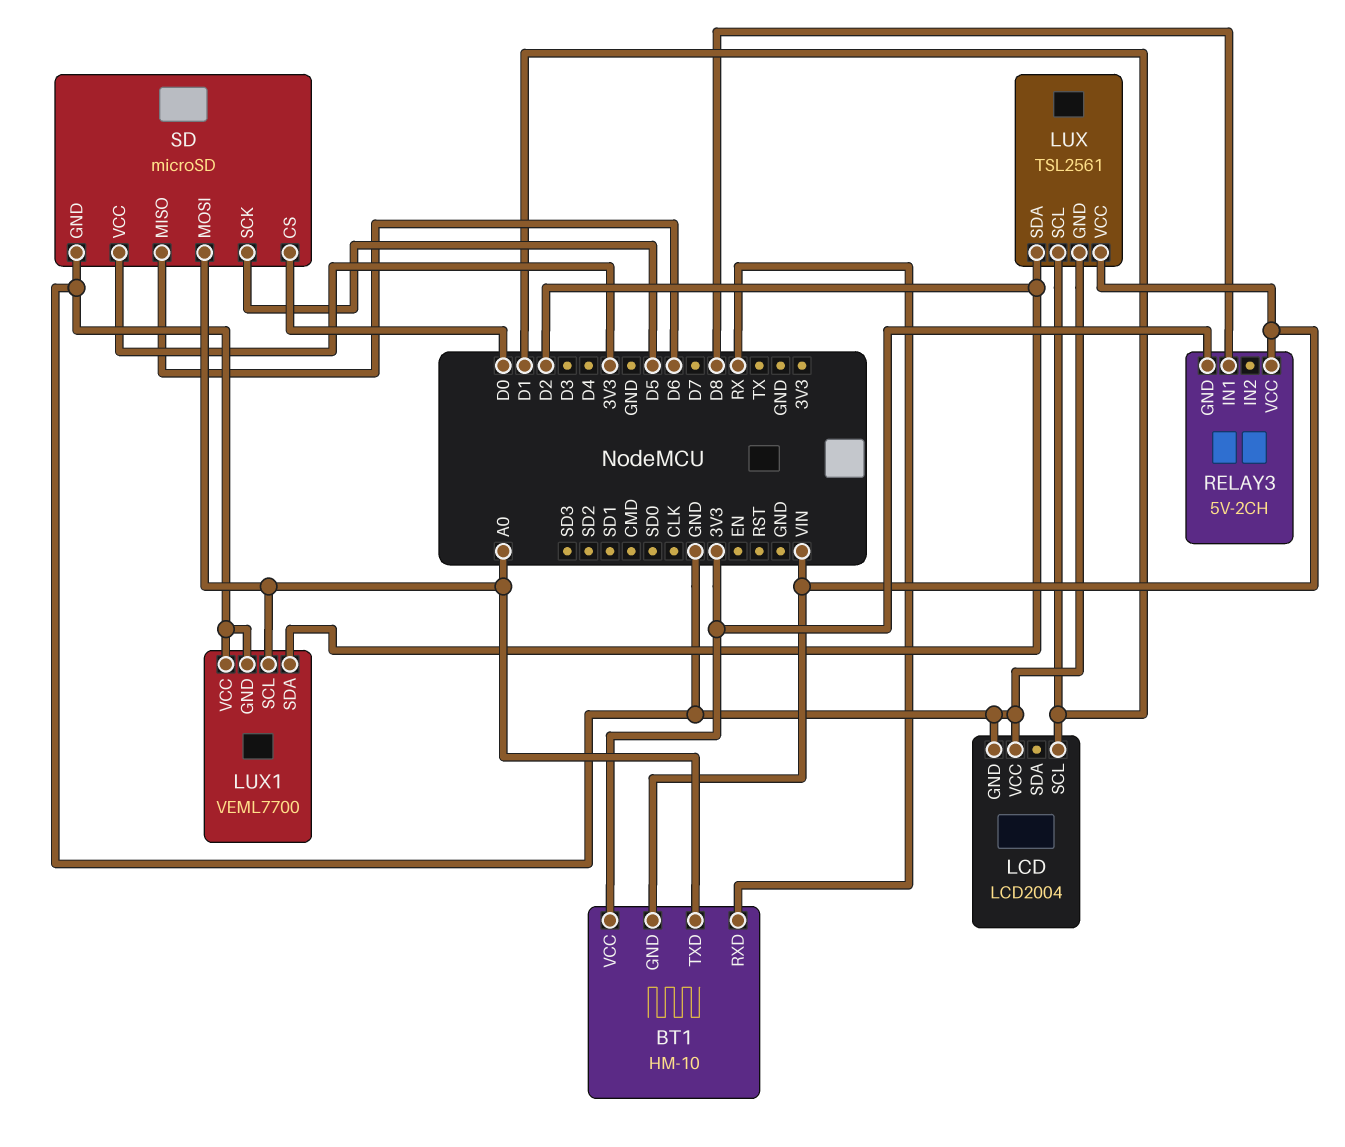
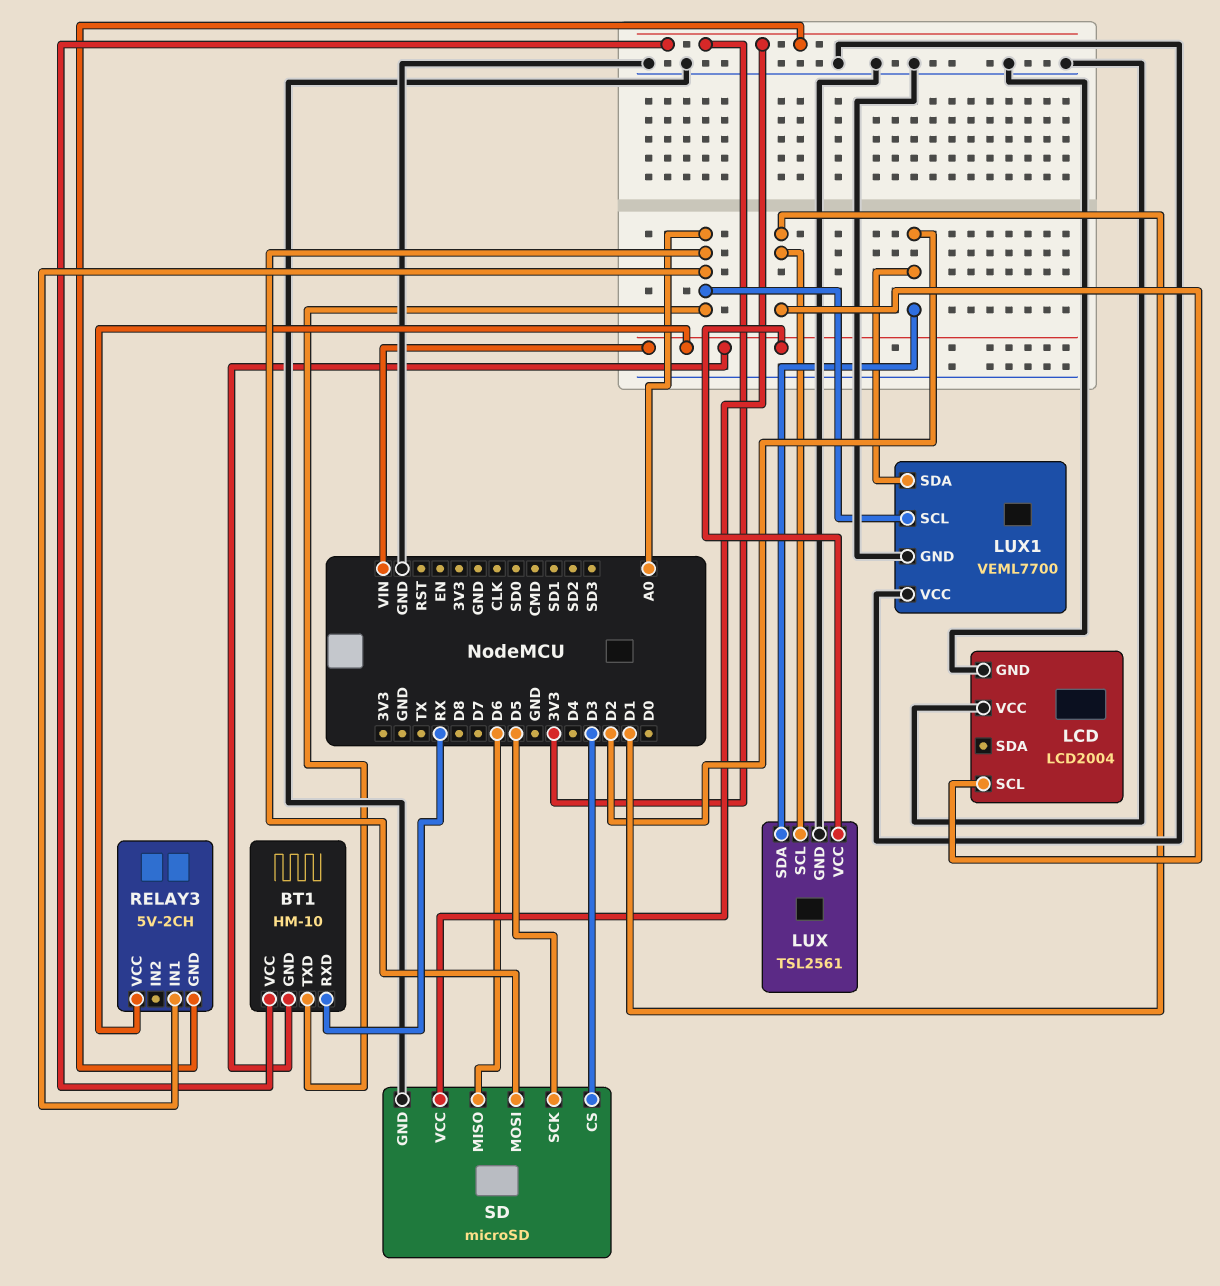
RELAY3 pin IN1: D8 -> A0
SD pin CS: D0 -> D3

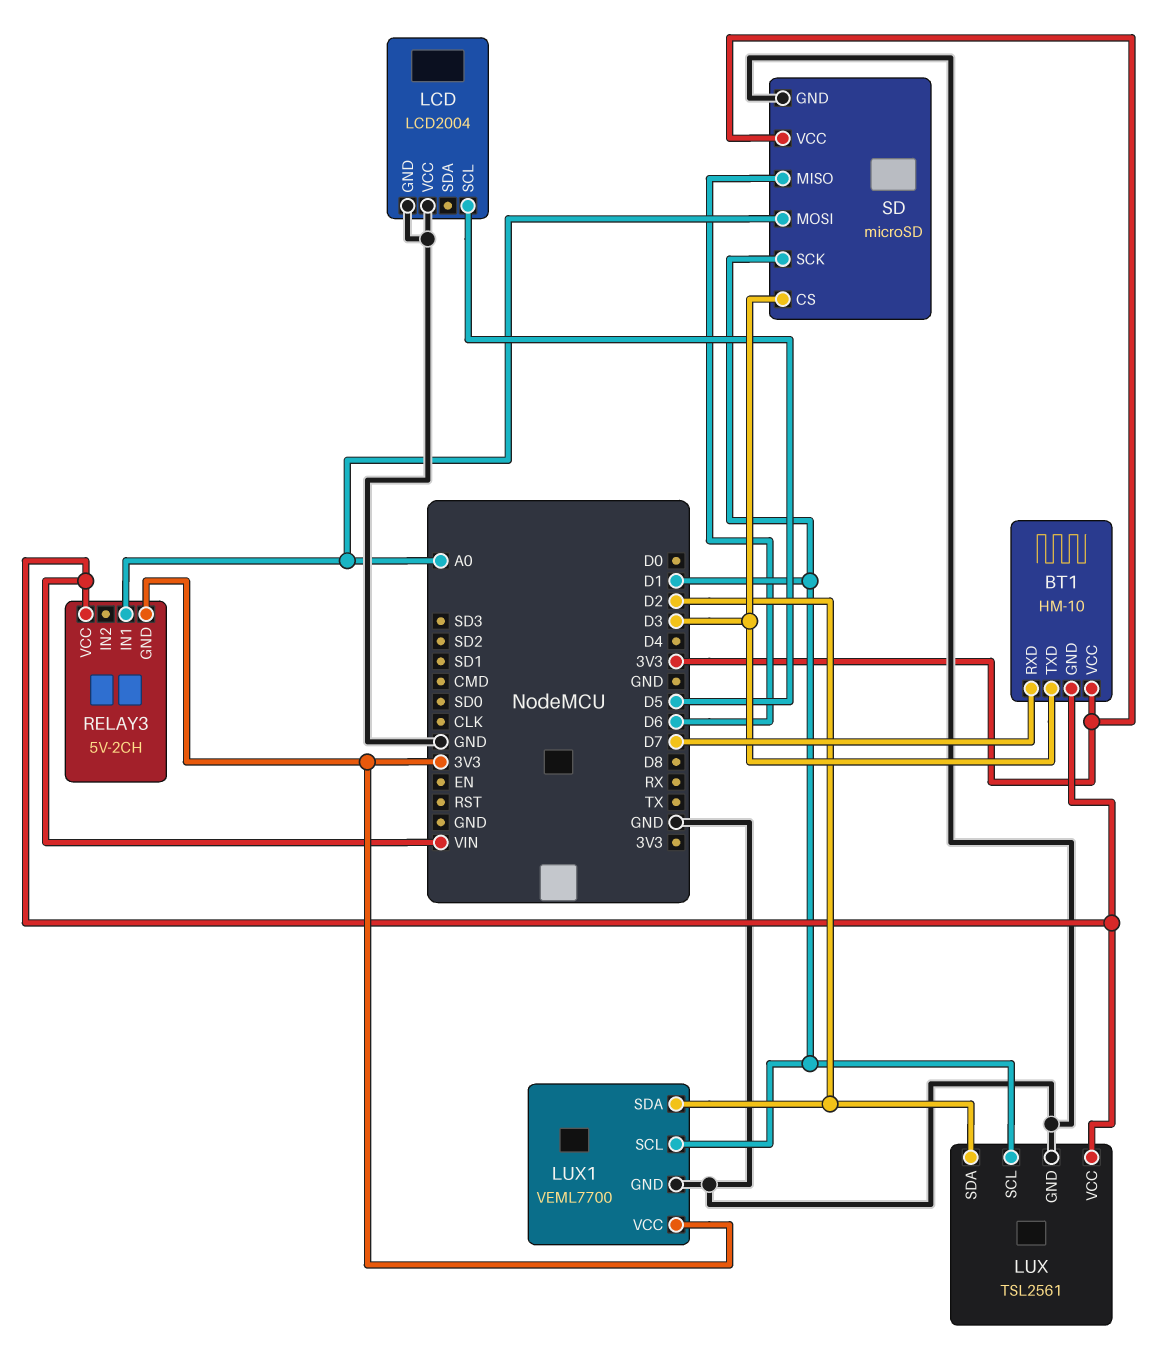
BT1 pin RXD: RX -> D7
BT1 pin TXD: A0 -> D3
LCD pin SCL: D1 -> D5
LUX1 pin SCL: A0 -> D1
LUX1 pin VCC: GND -> 3V3
SD pin SCK: D5 -> D1

